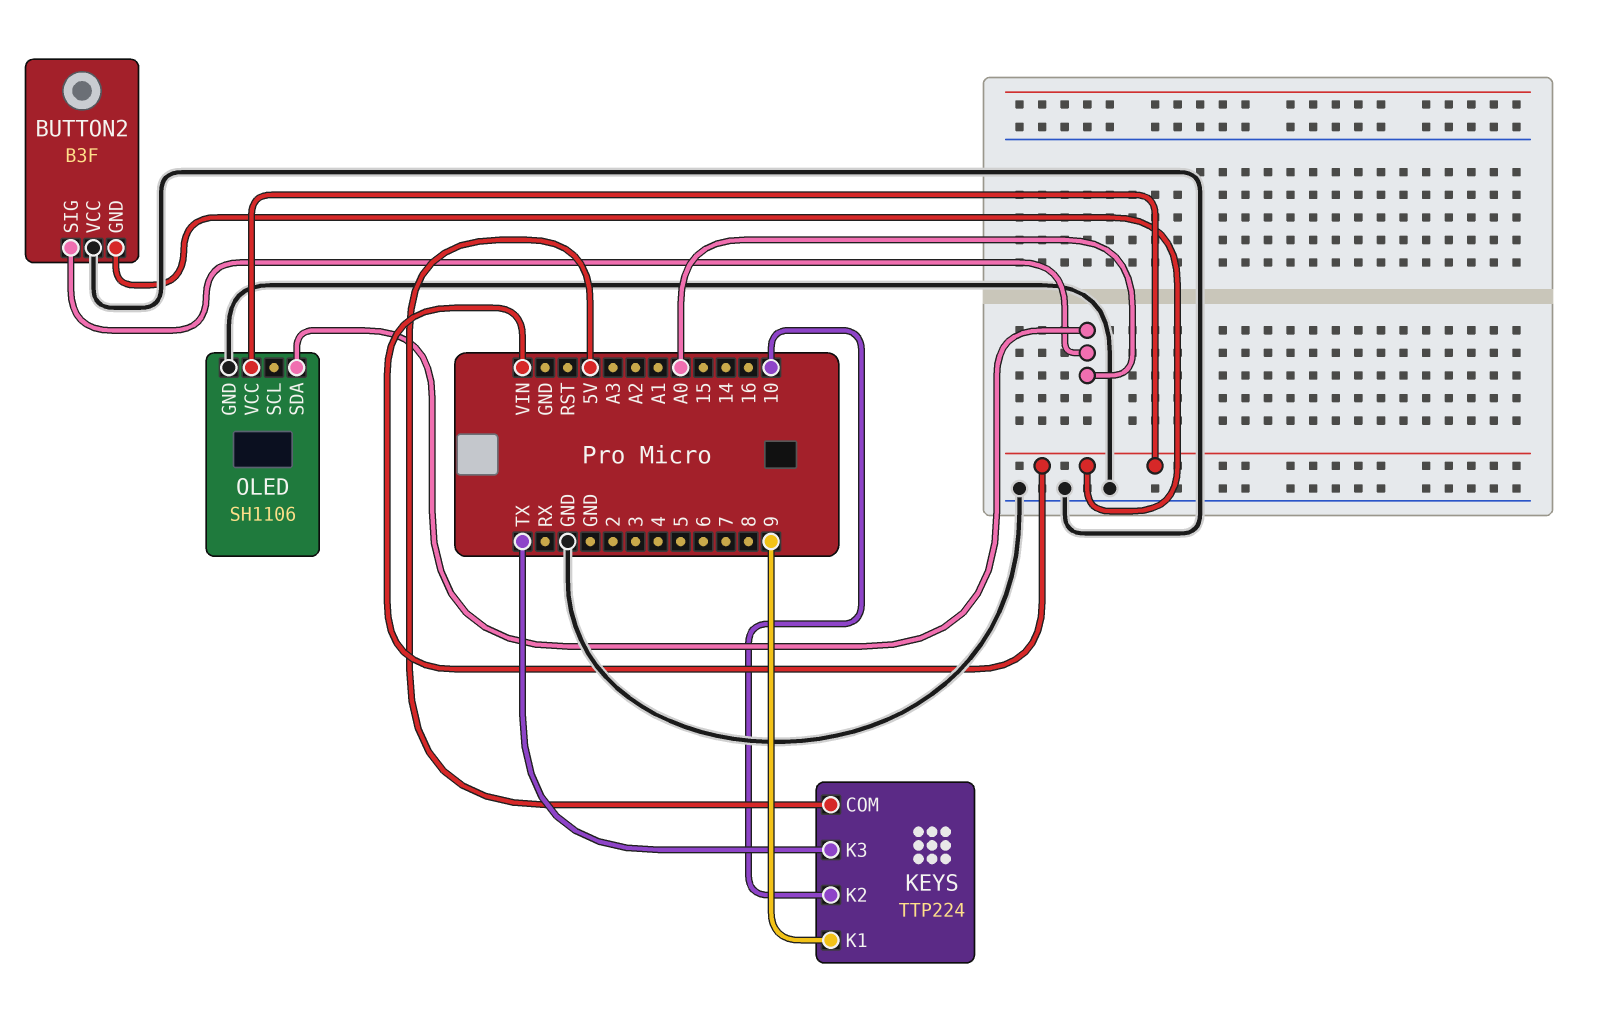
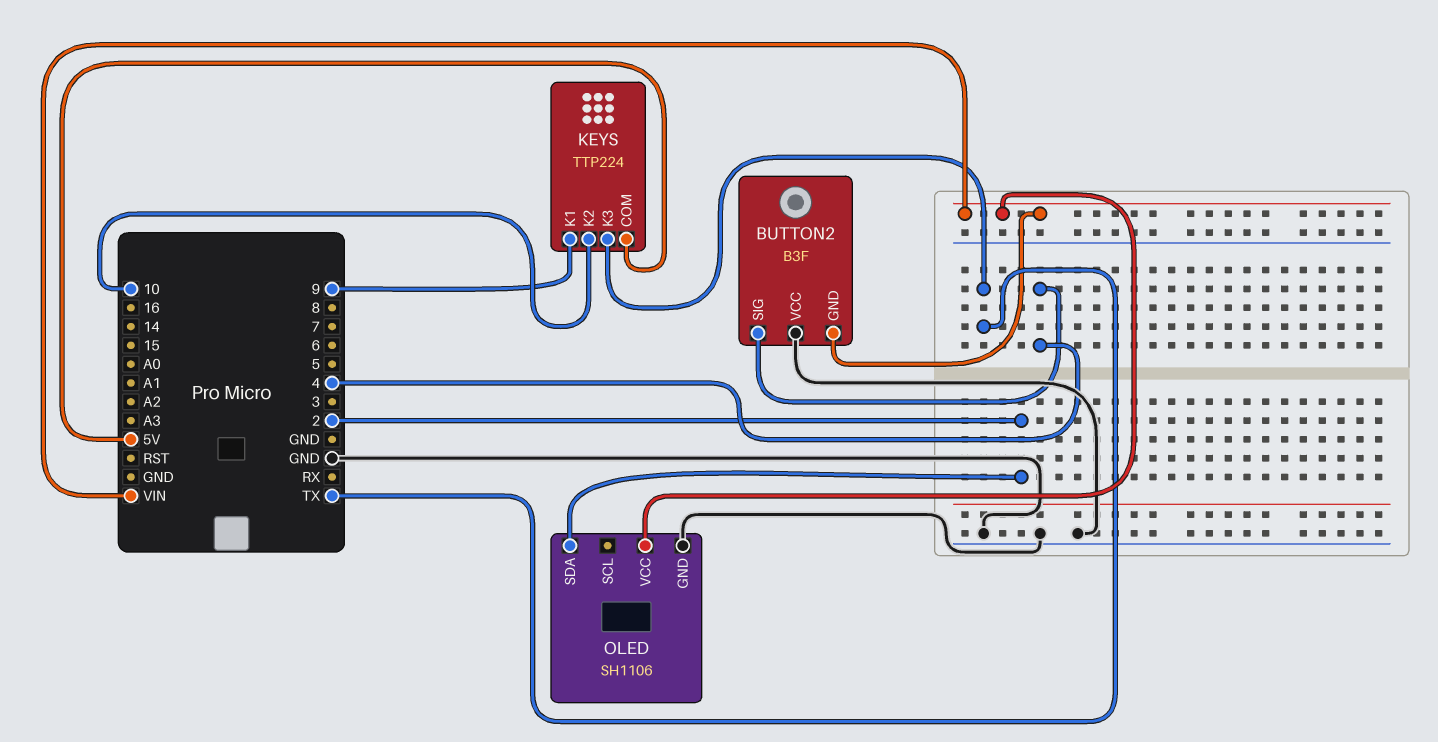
BUTTON2 pin SIG: A0 -> 4
OLED pin SDA: A0 -> 2

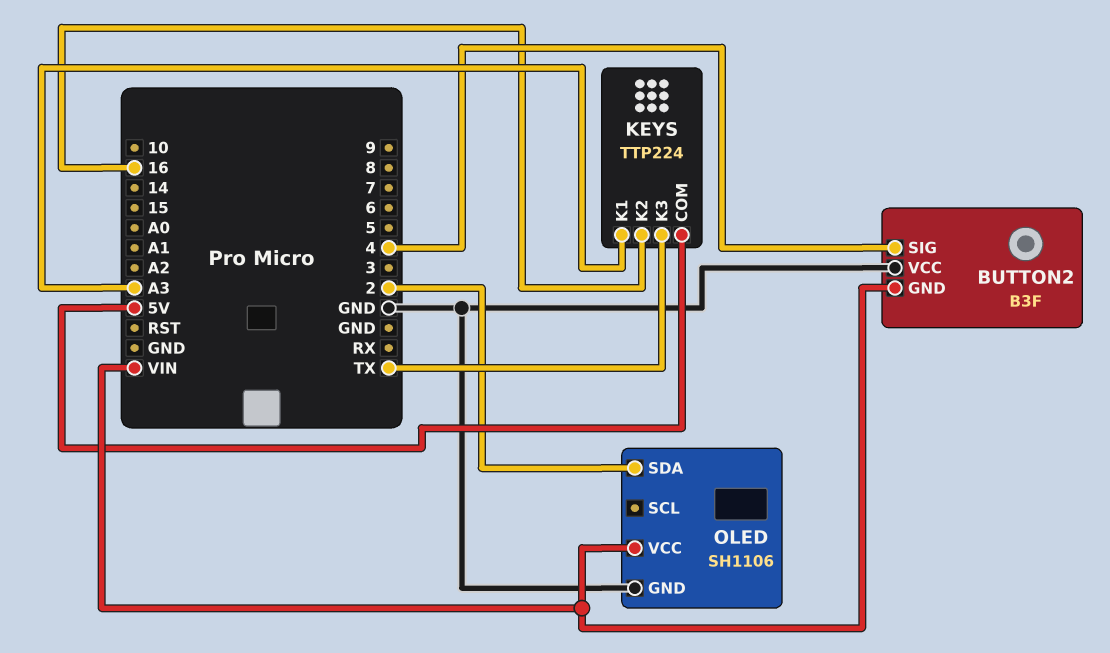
KEYS pin K1: 9 -> A3
KEYS pin K2: 10 -> 16

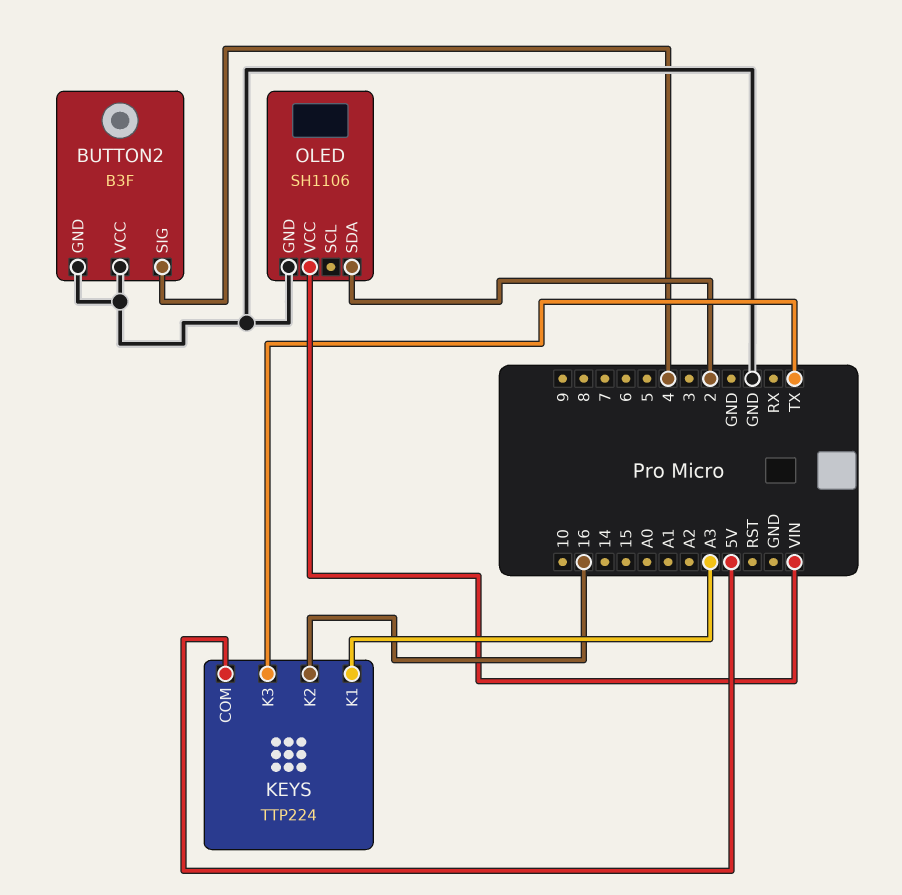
BUTTON2 pin GND: VIN -> GND

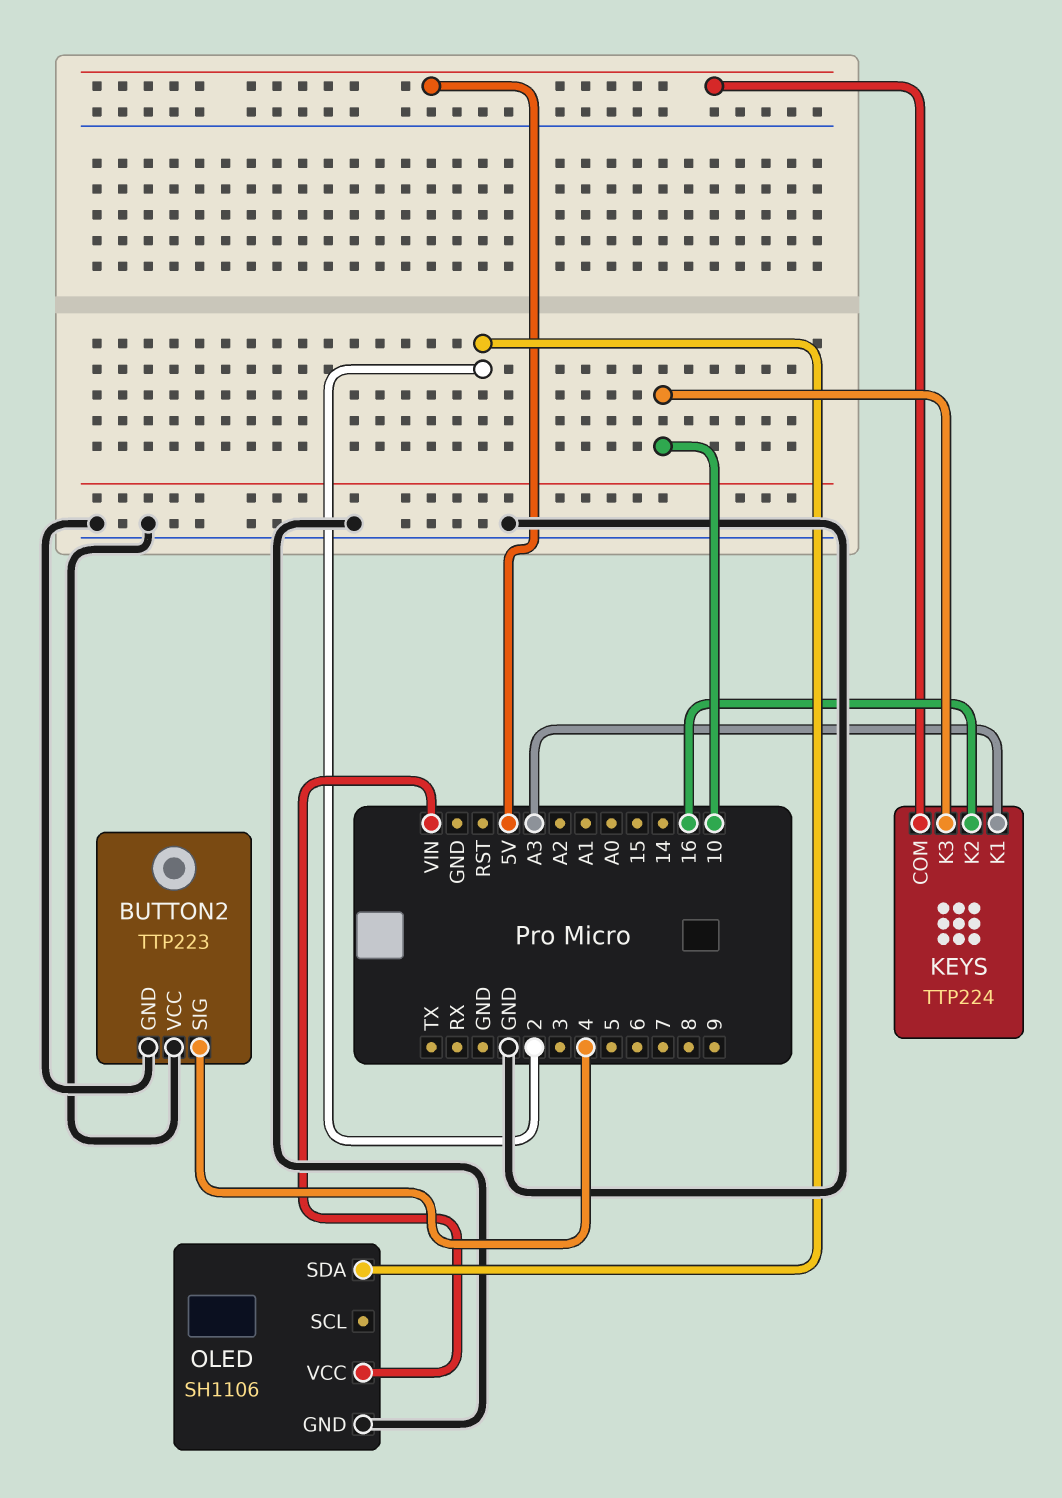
BUTTON2: B3F -> TTP223
KEYS pin K3: TX -> 10

